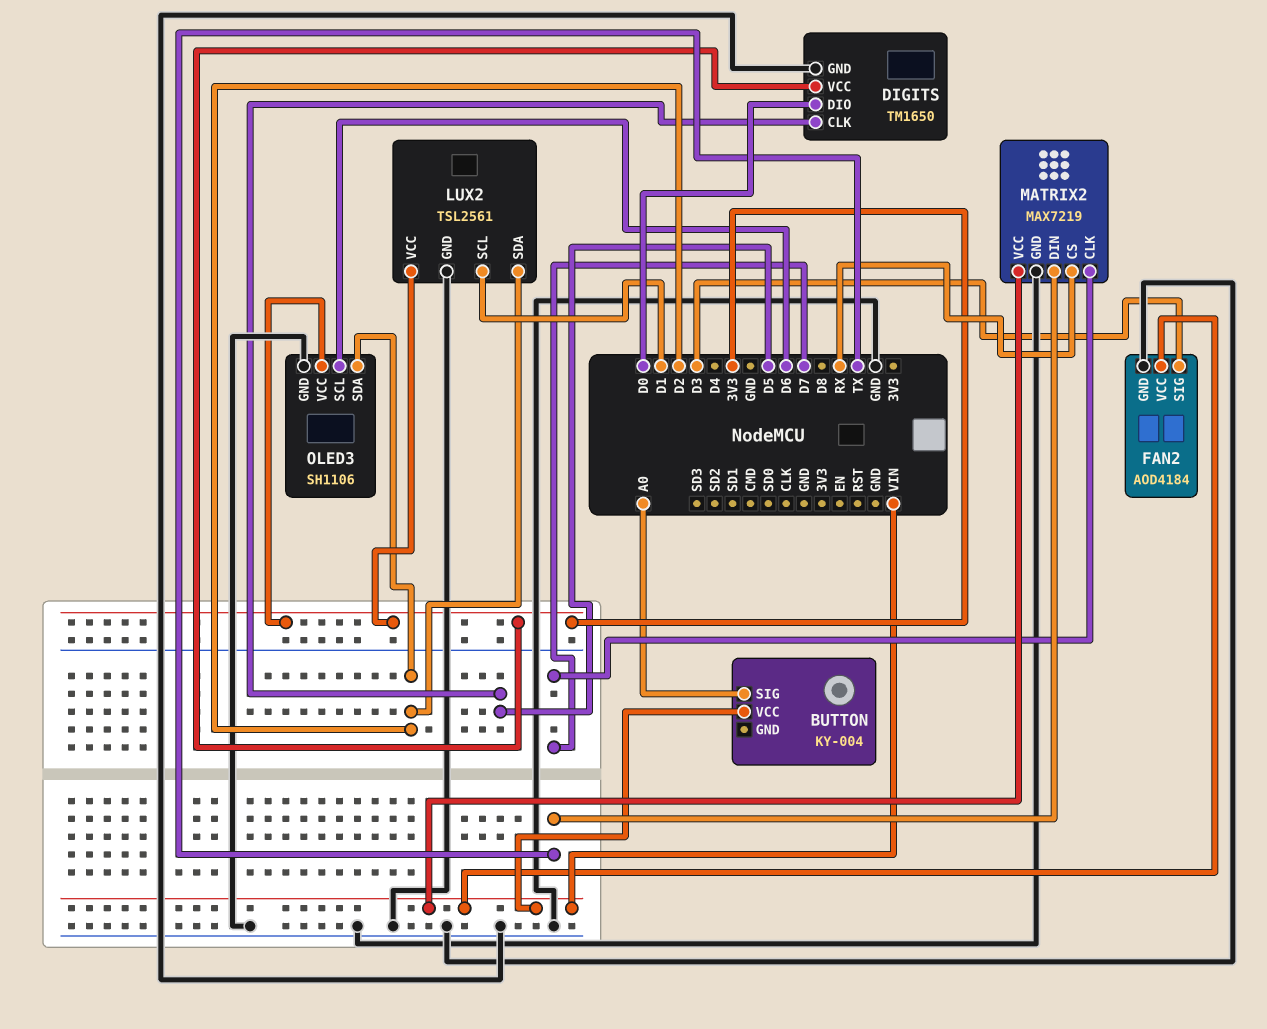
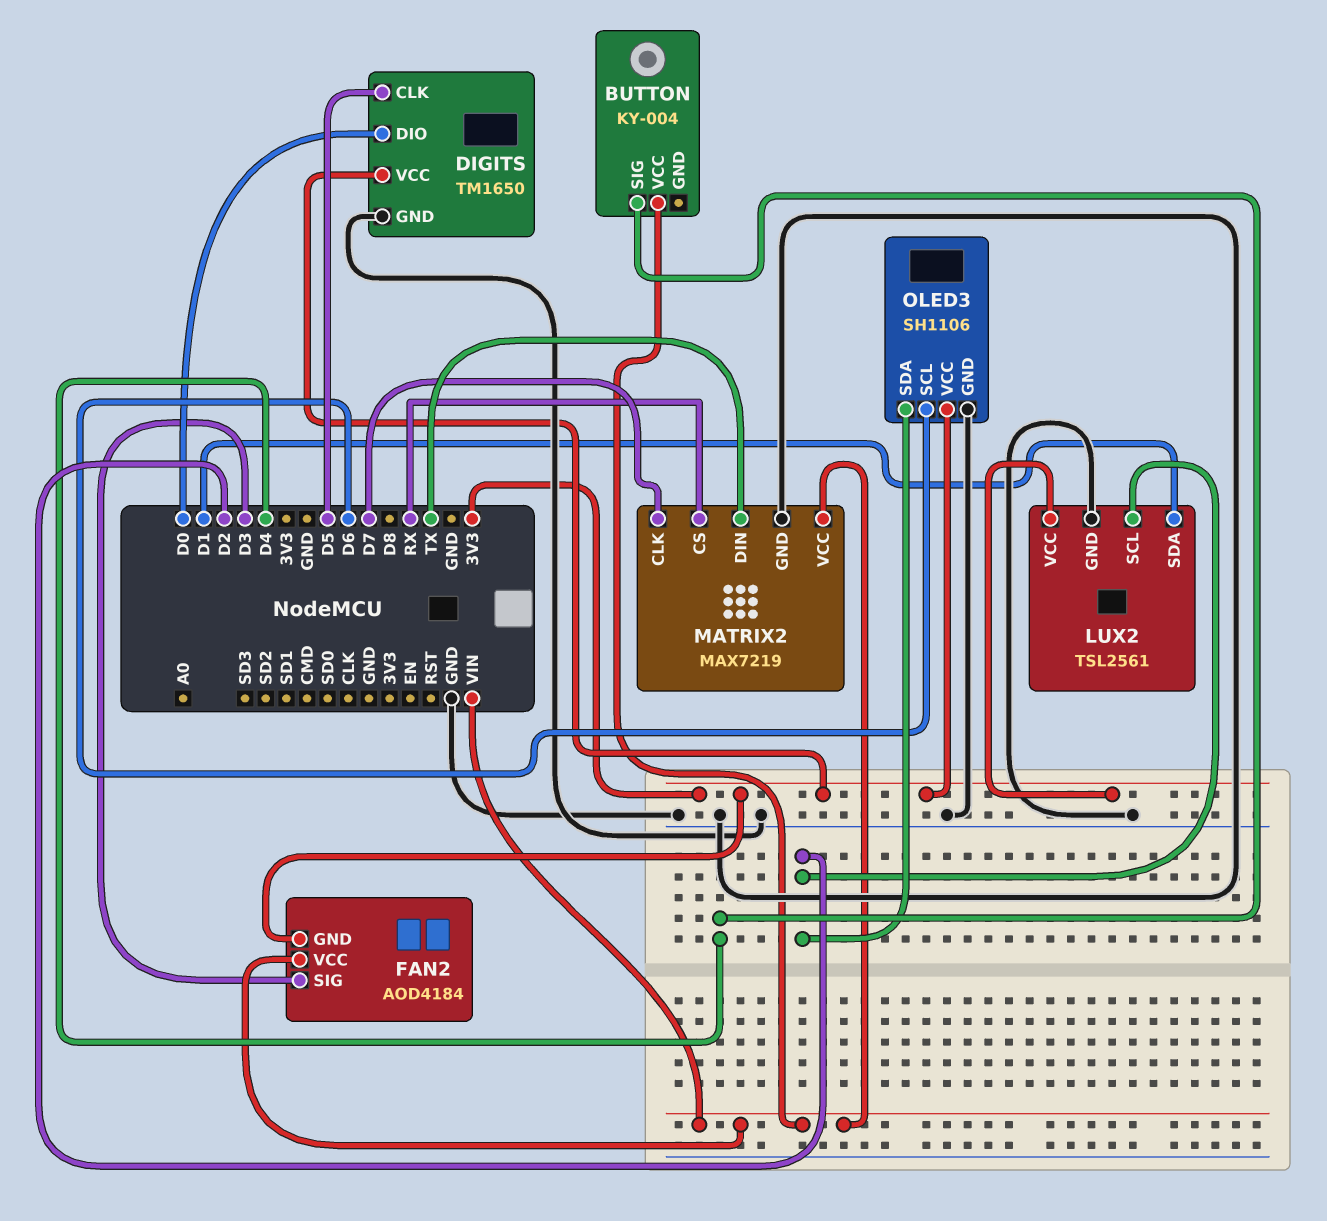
BUTTON pin SIG: A0 -> D4
FAN2 pin GND: GND -> 3V3
LUX2 pin SCL: D1 -> D2
LUX2 pin SDA: D2 -> D1

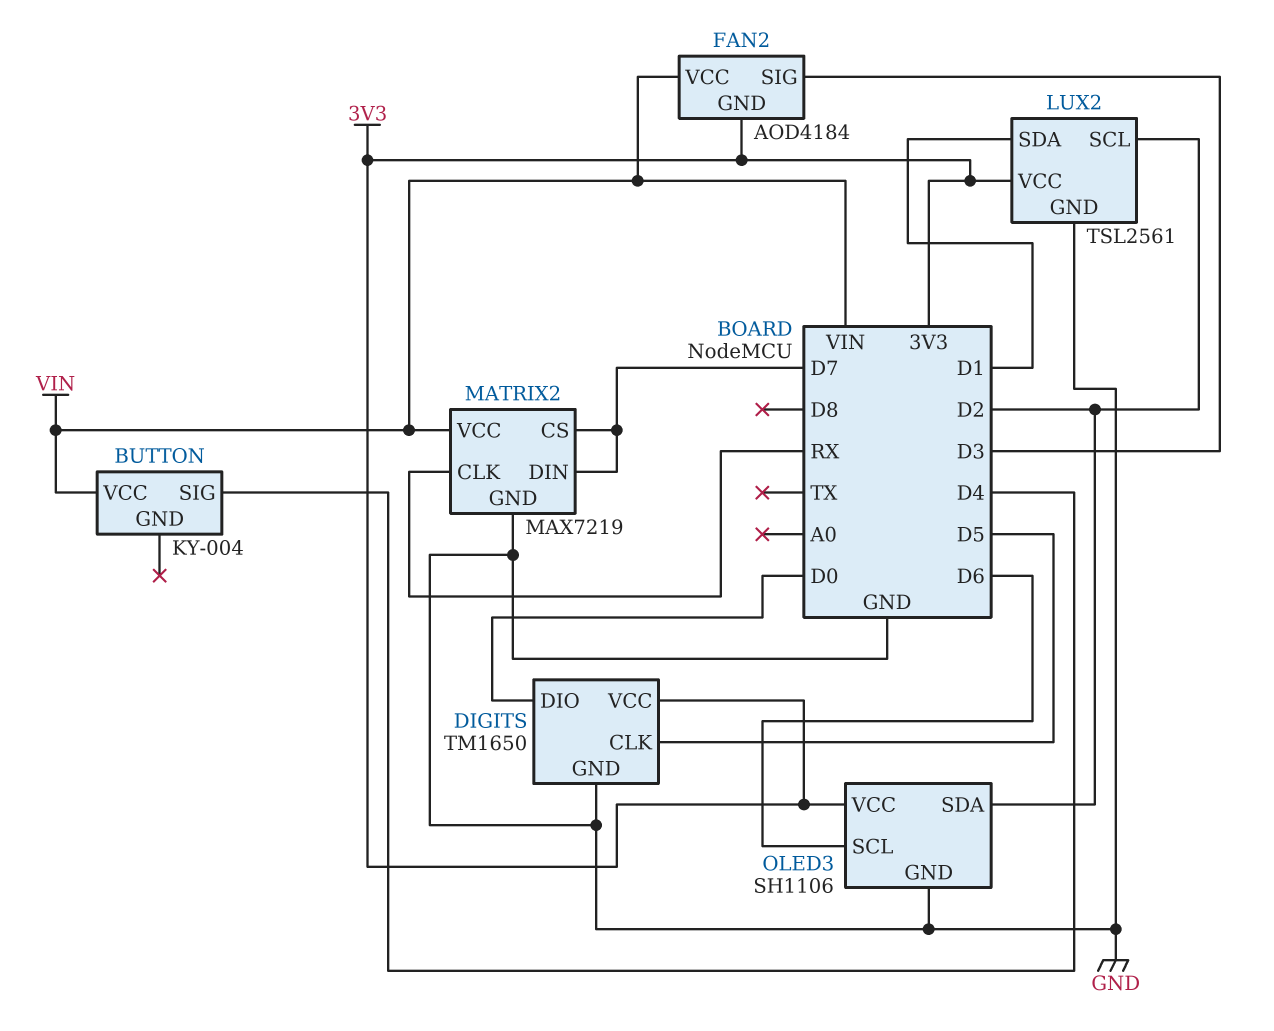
MATRIX2 pin CLK: D7 -> RX
MATRIX2 pin CS: RX -> D7
MATRIX2 pin DIN: TX -> D7

